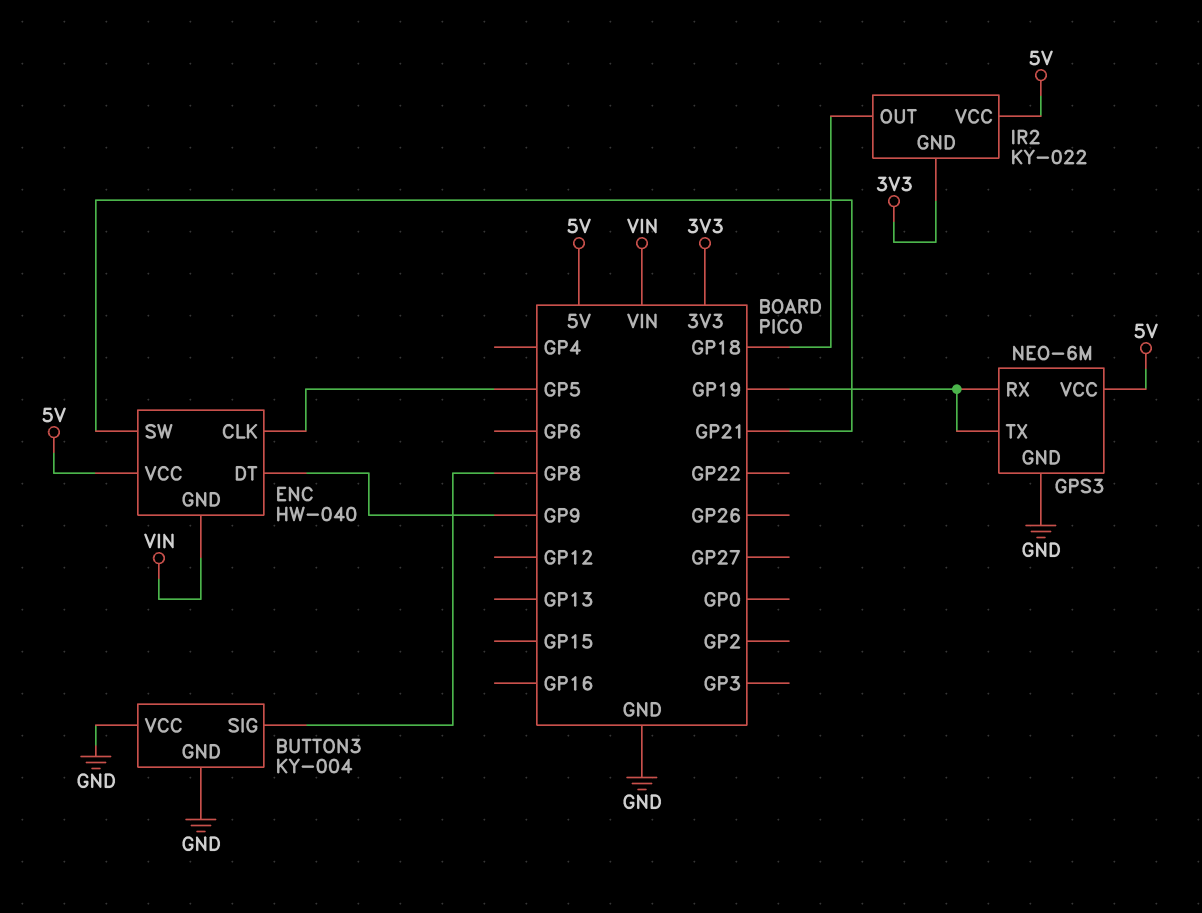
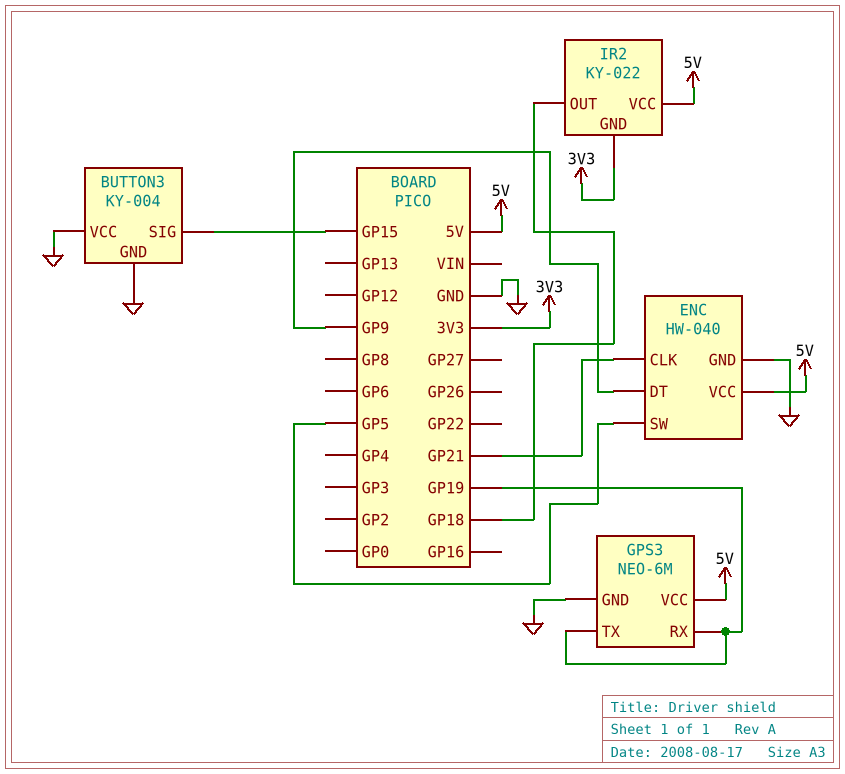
BUTTON3 pin SIG: GP8 -> GP15
ENC pin CLK: GP5 -> GP21
ENC pin GND: VIN -> GND
ENC pin SW: GP21 -> GP5

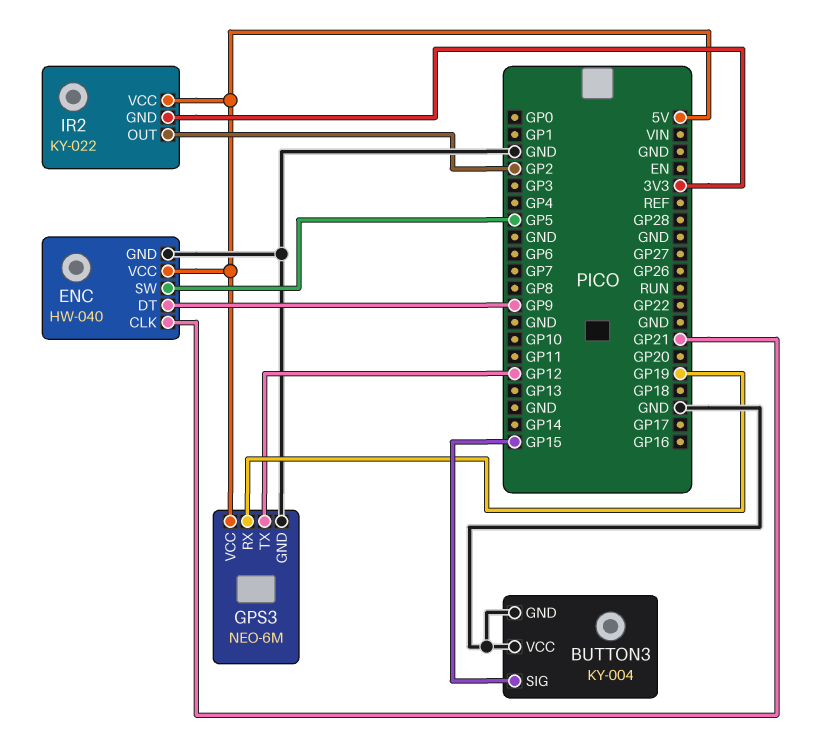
GPS3 pin TX: GP19 -> GP12
IR2 pin OUT: GP18 -> GP2

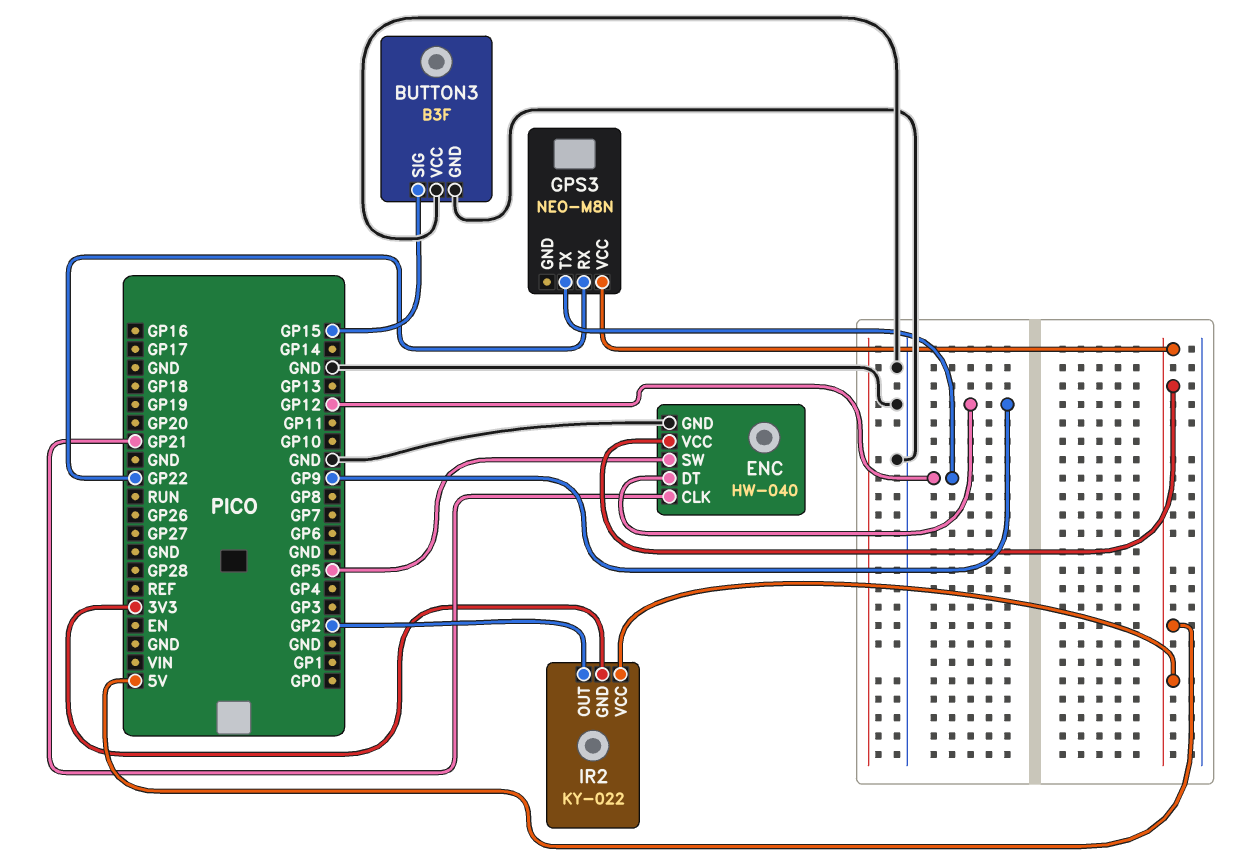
BUTTON3: KY-004 -> B3F
GPS3: NEO-6M -> NEO-M8N
GPS3 pin GND: GND -> none
GPS3 pin RX: GP19 -> GP22

